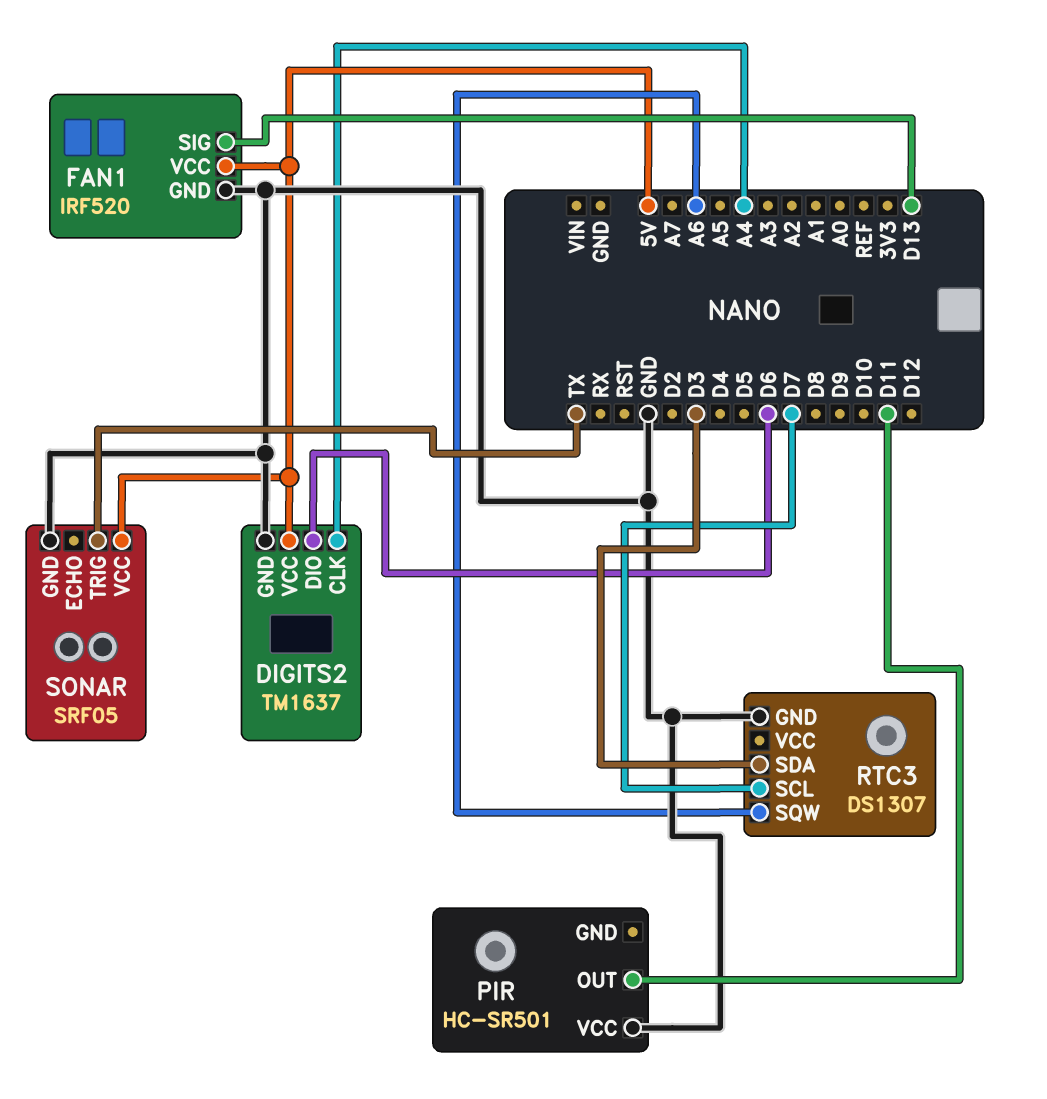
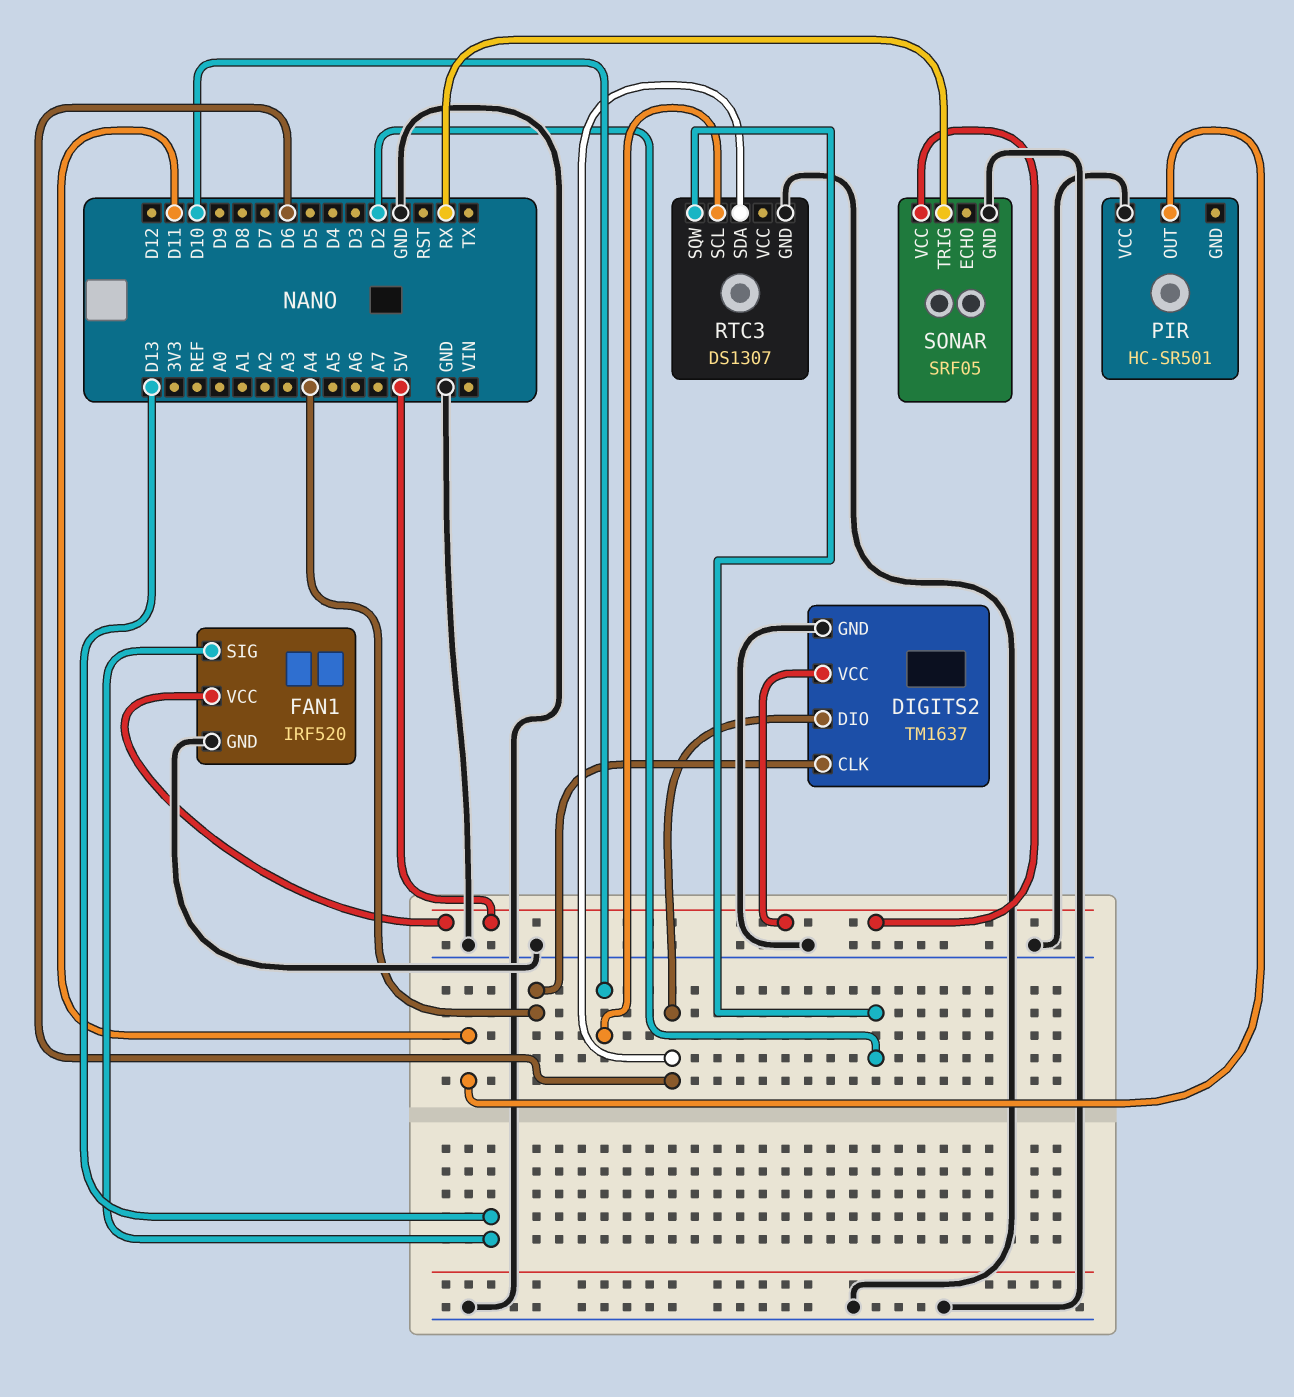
RTC3 pin SCL: D7 -> D10
RTC3 pin SDA: D3 -> D6
RTC3 pin SQW: A6 -> D2
SONAR pin TRIG: TX -> RX

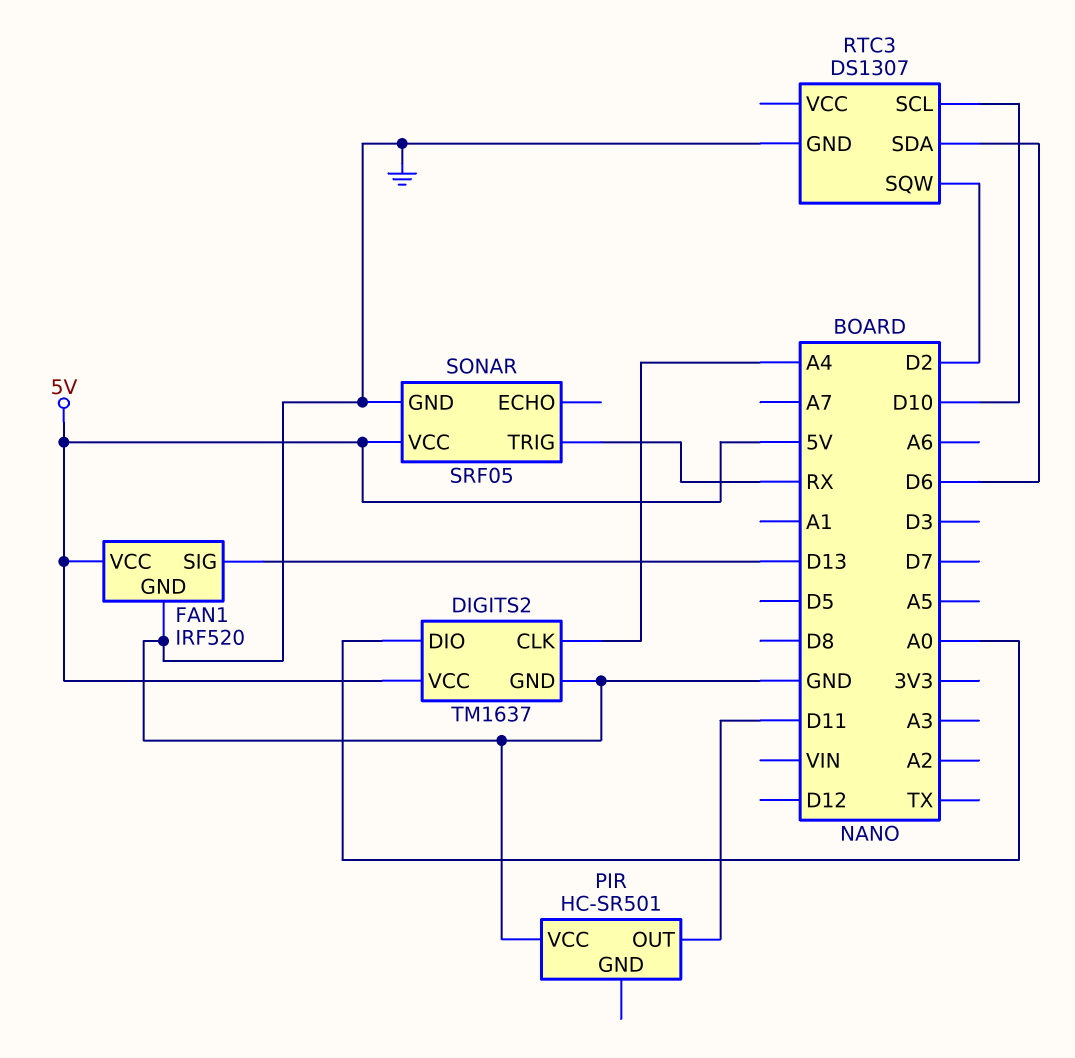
DIGITS2 pin DIO: D6 -> A0

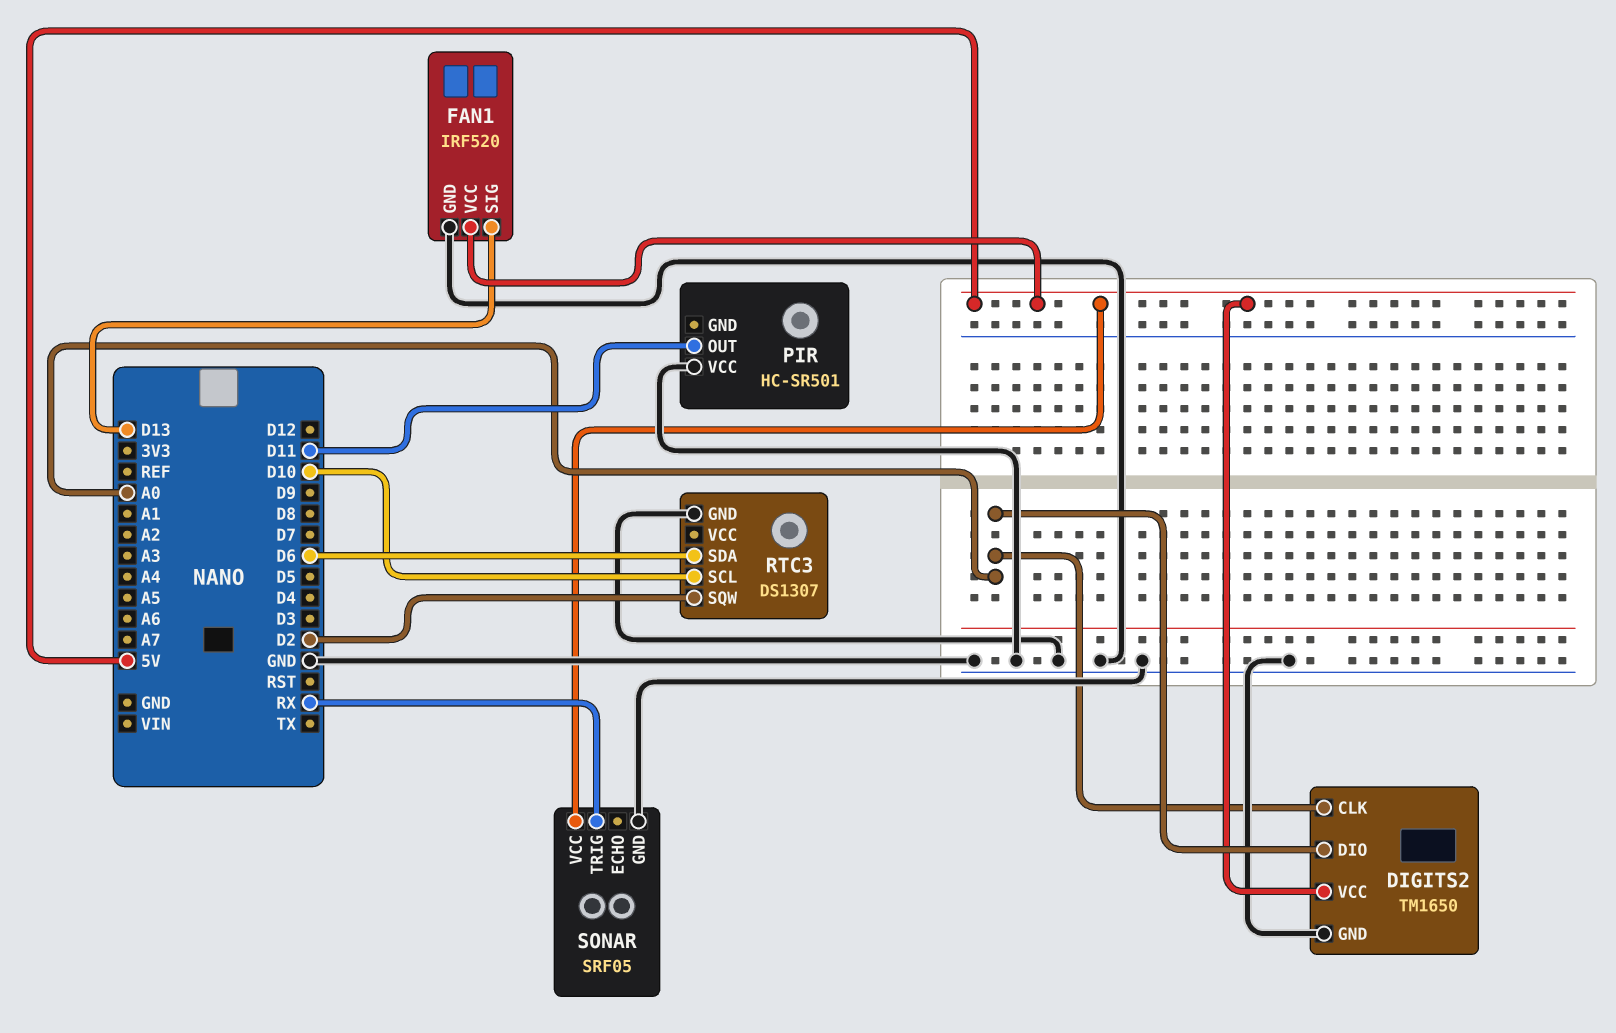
DIGITS2: TM1637 -> TM1650
DIGITS2 pin CLK: A4 -> A0

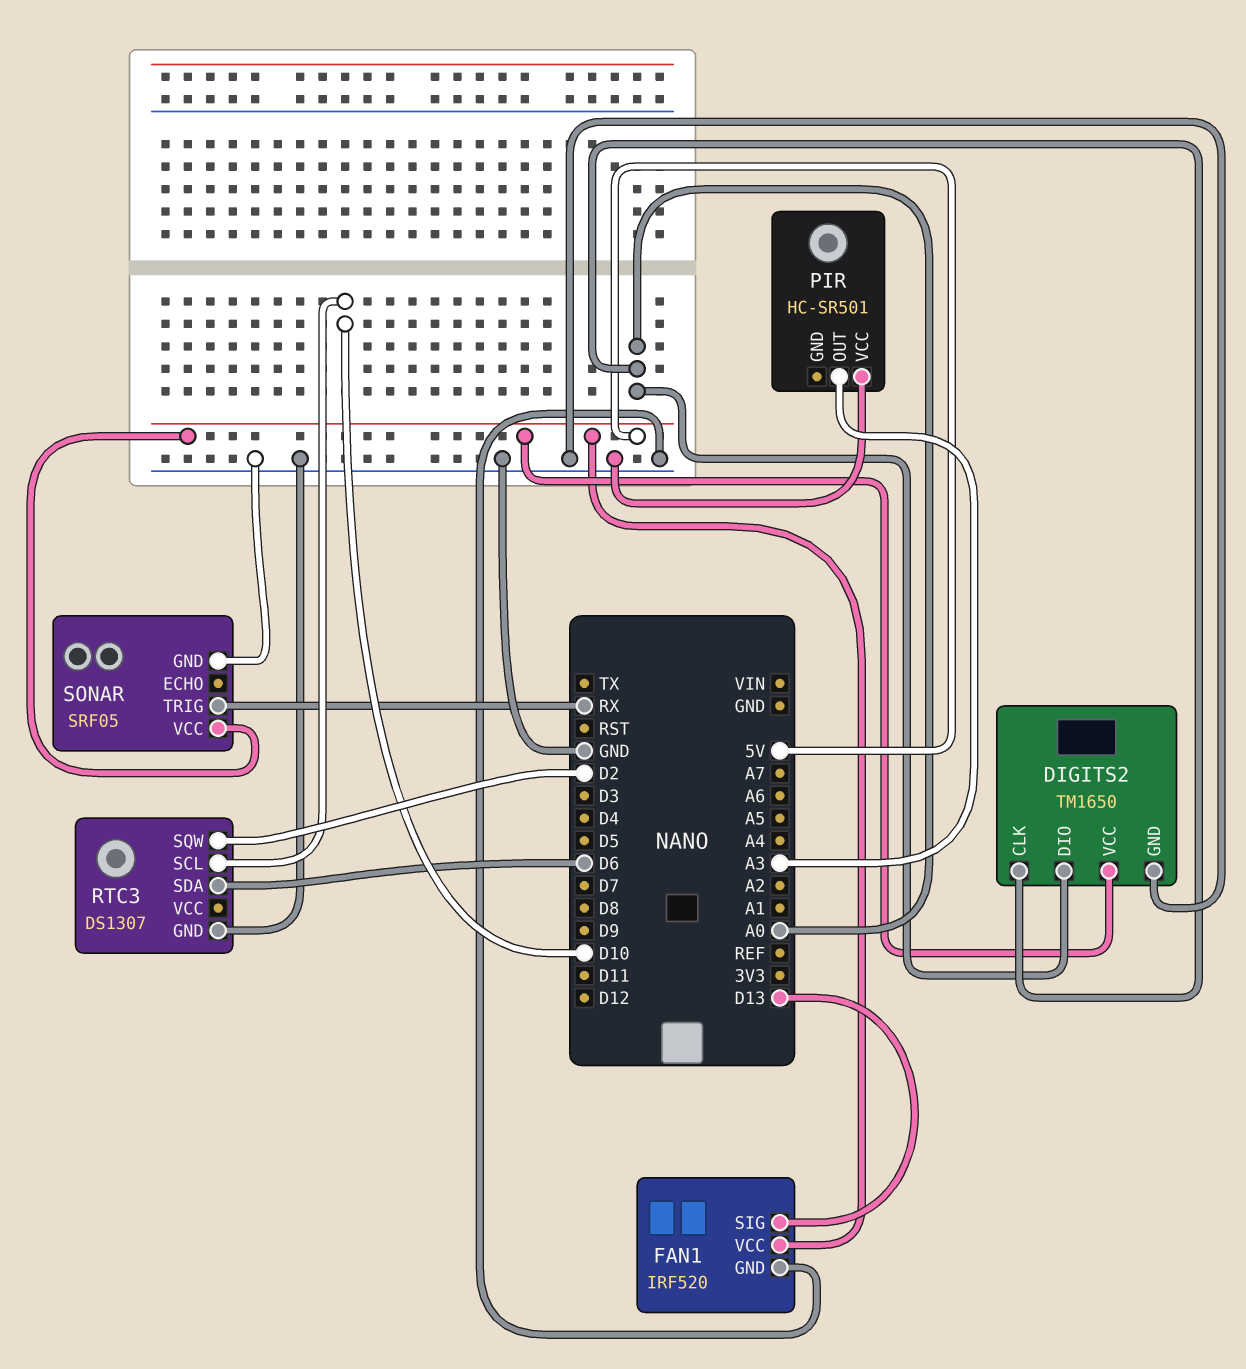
PIR pin OUT: D11 -> A3

